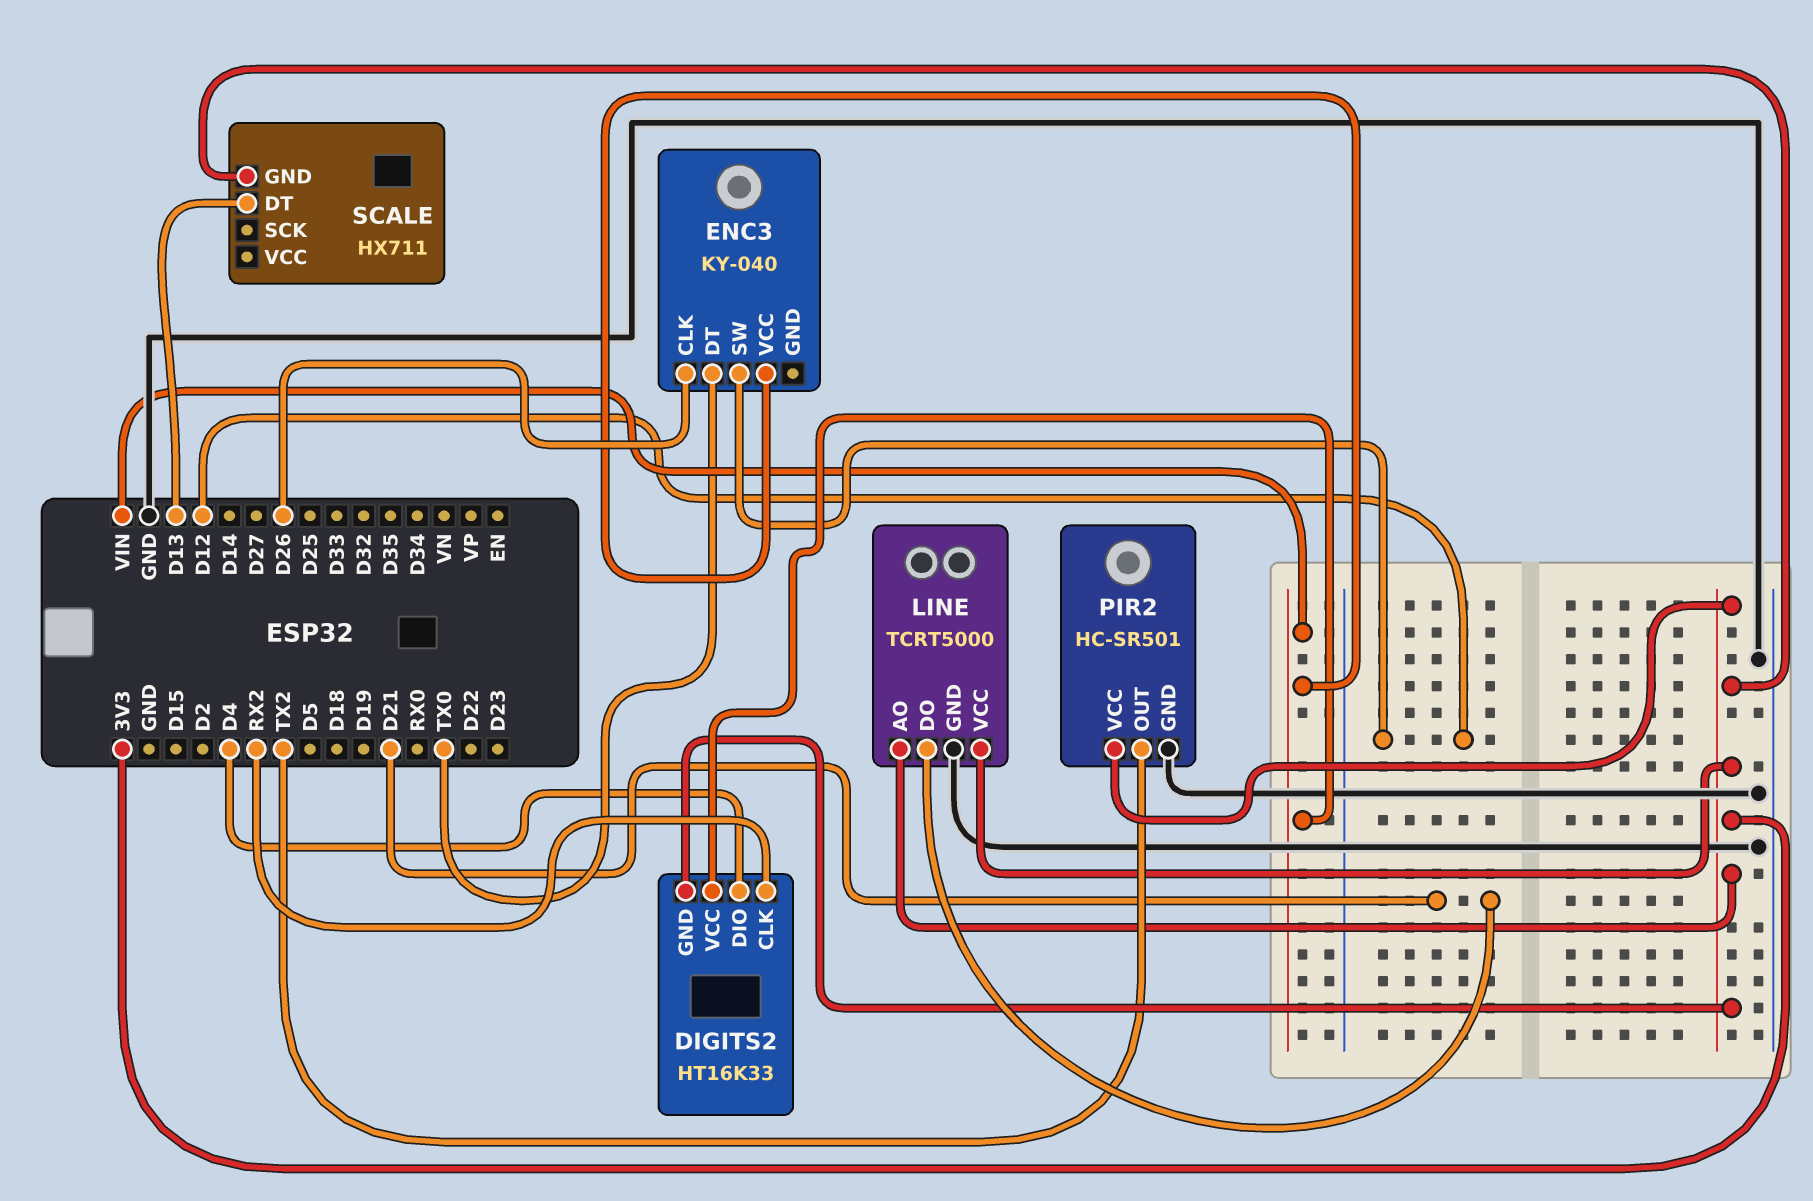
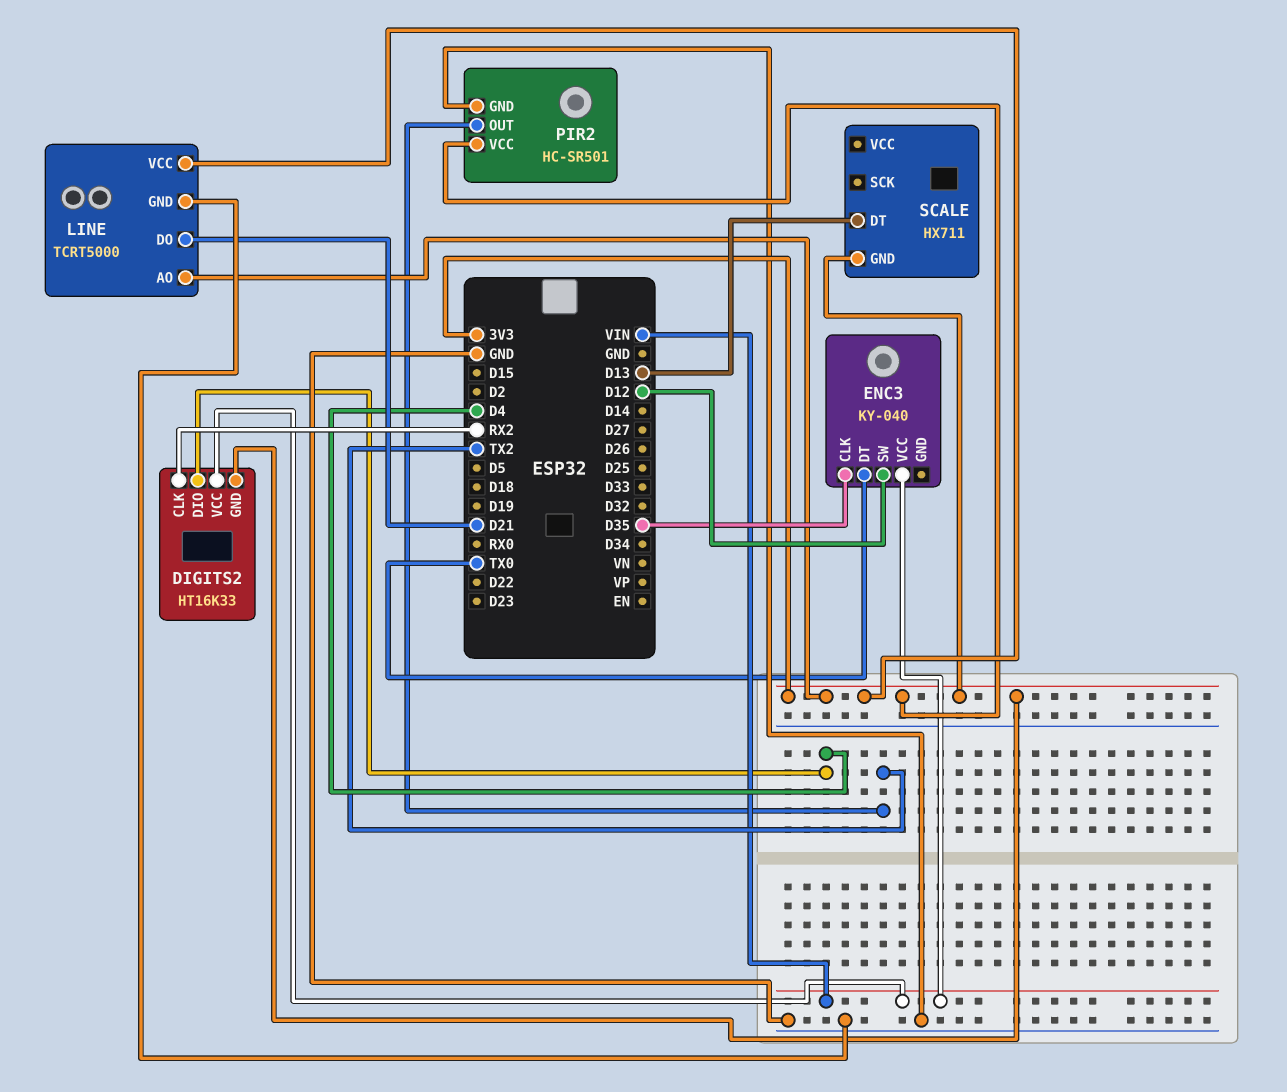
ENC3 pin CLK: D26 -> D35

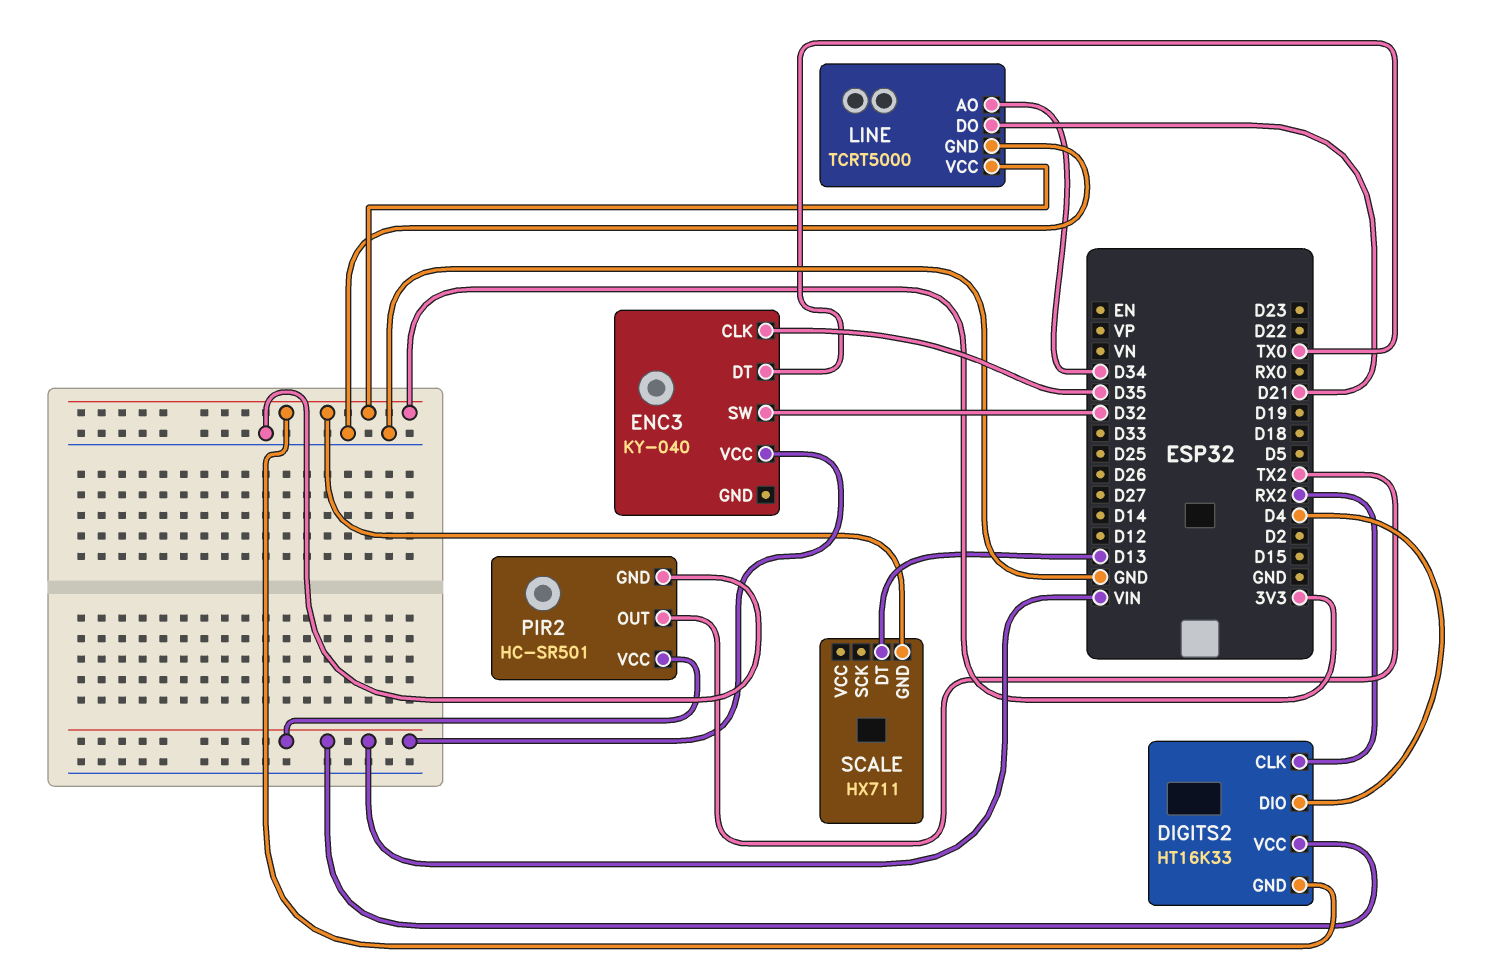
ENC3 pin SW: D12 -> D32
LINE pin AO: 3V3 -> D34
PIR2 pin VCC: 3V3 -> VIN

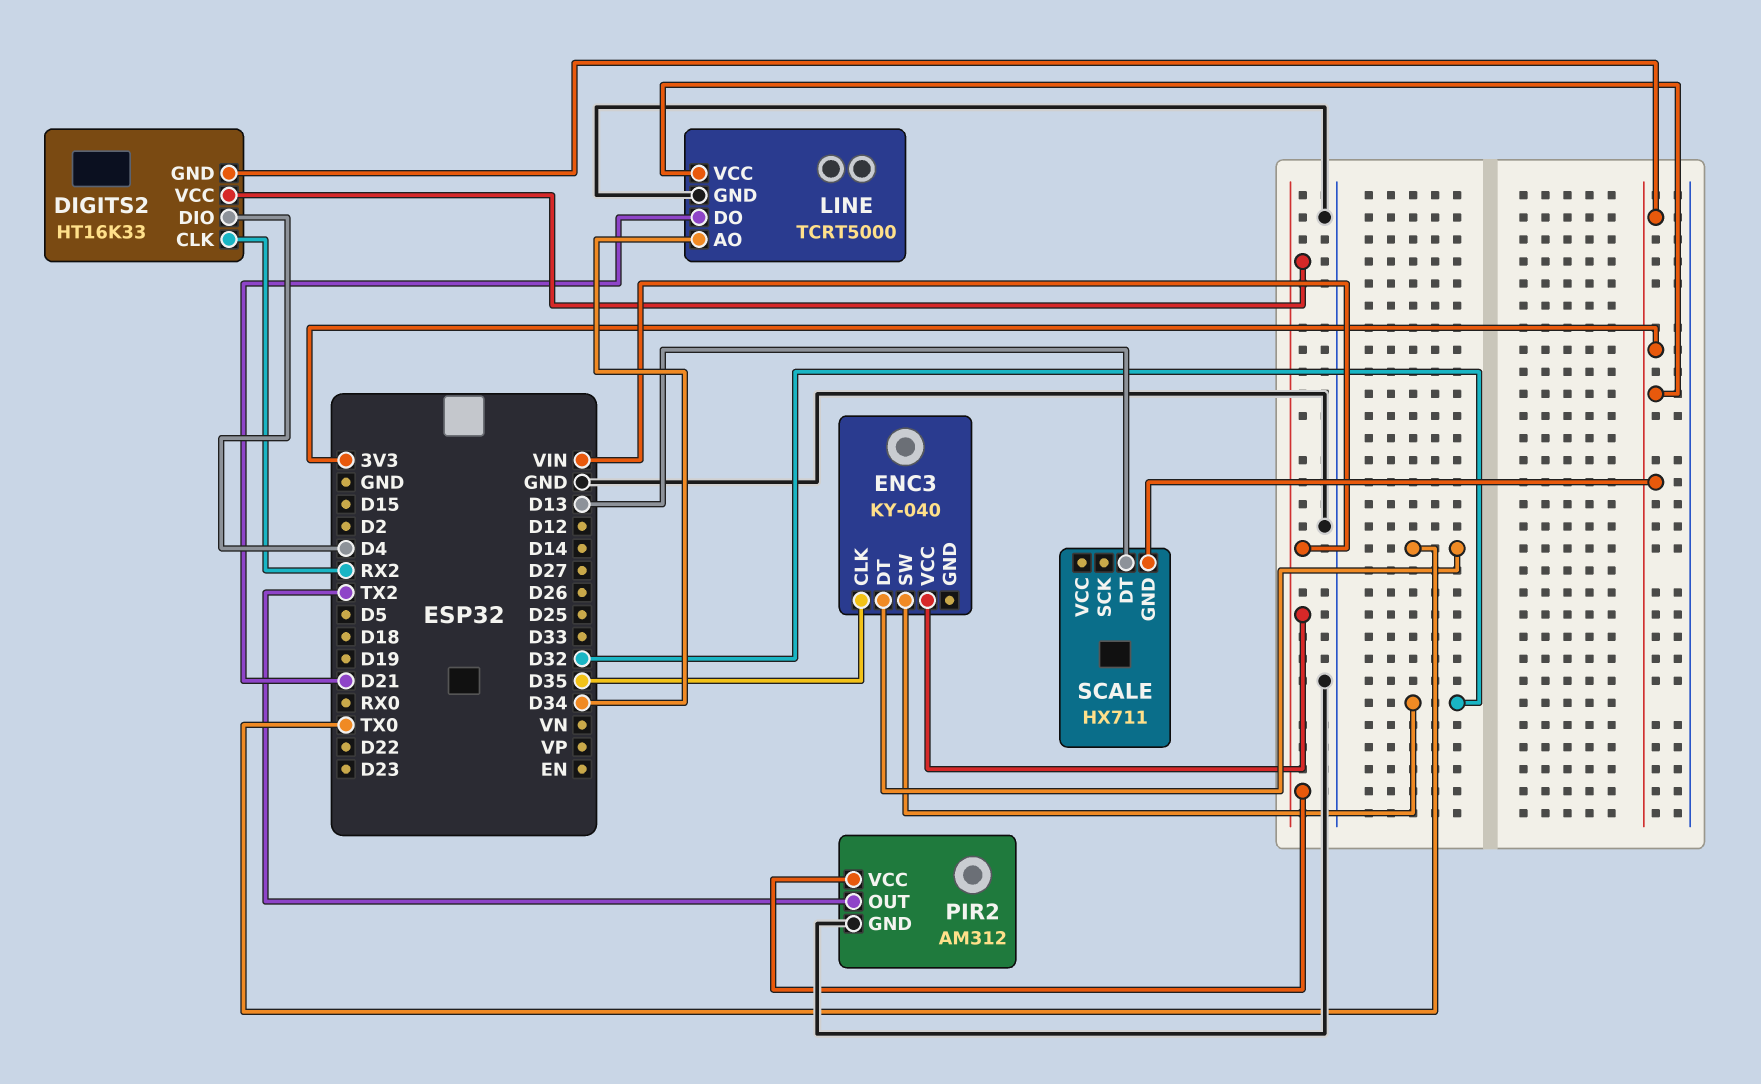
PIR2: HC-SR501 -> AM312

